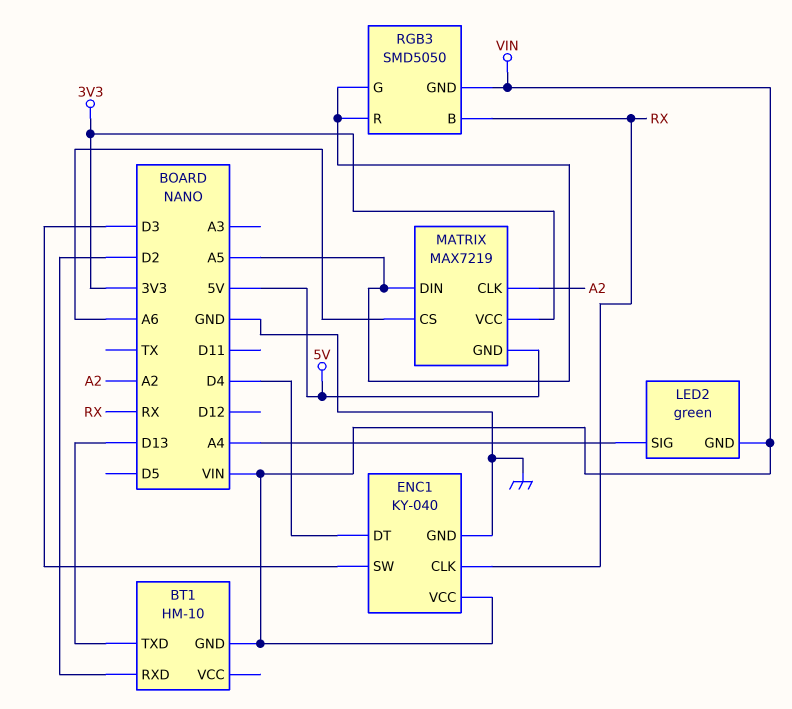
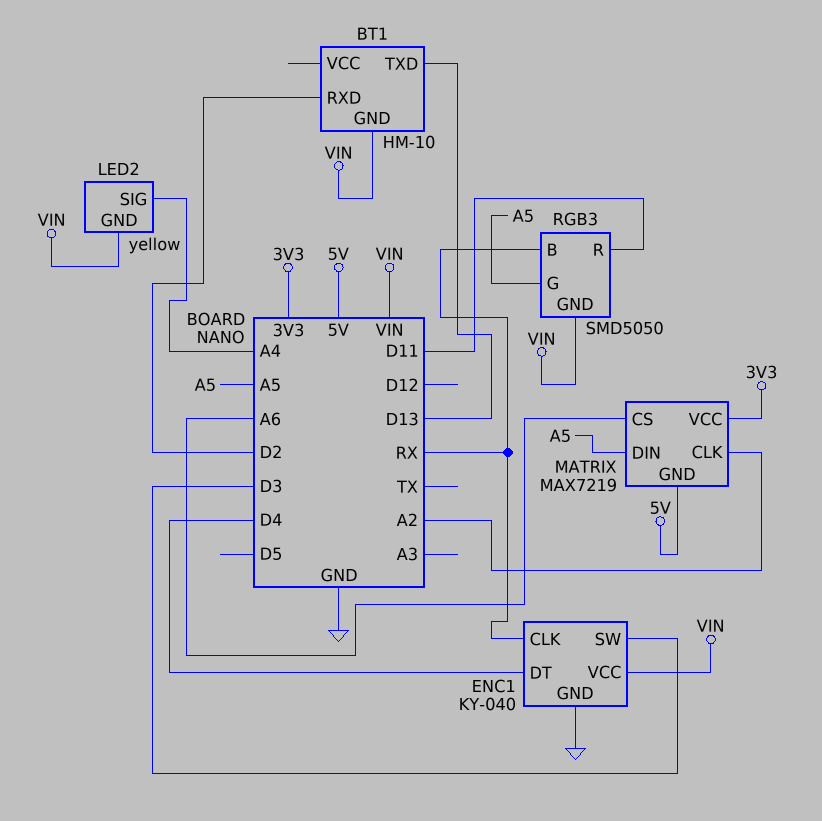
LED2: green -> yellow
RGB3 pin R: A5 -> D11

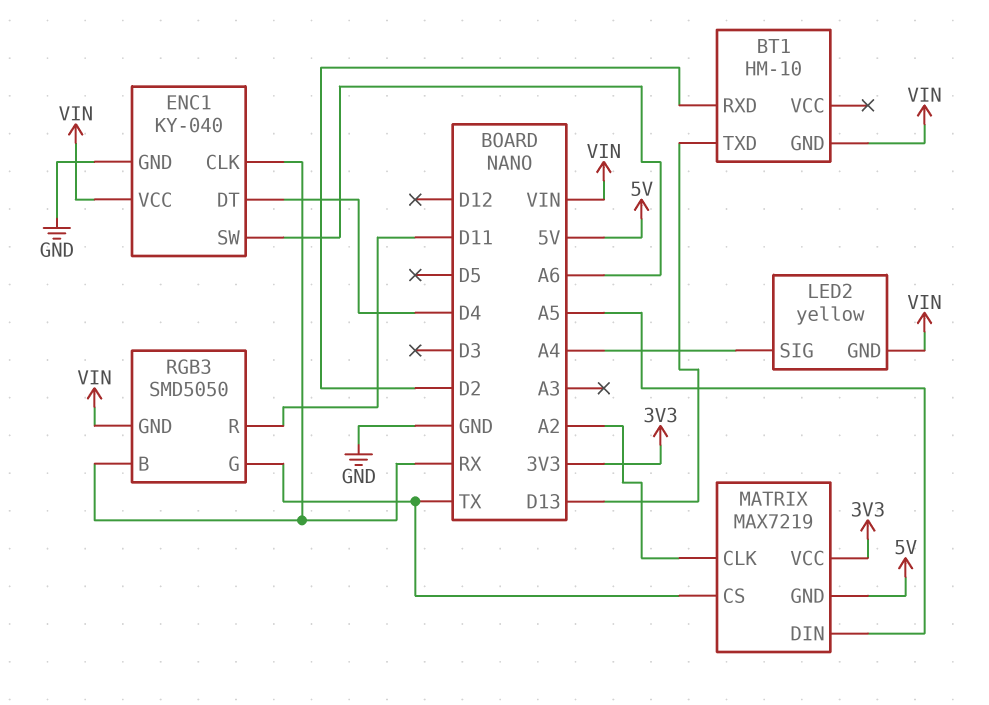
ENC1 pin SW: D3 -> A6
MATRIX pin CS: A6 -> TX
RGB3 pin G: A5 -> TX

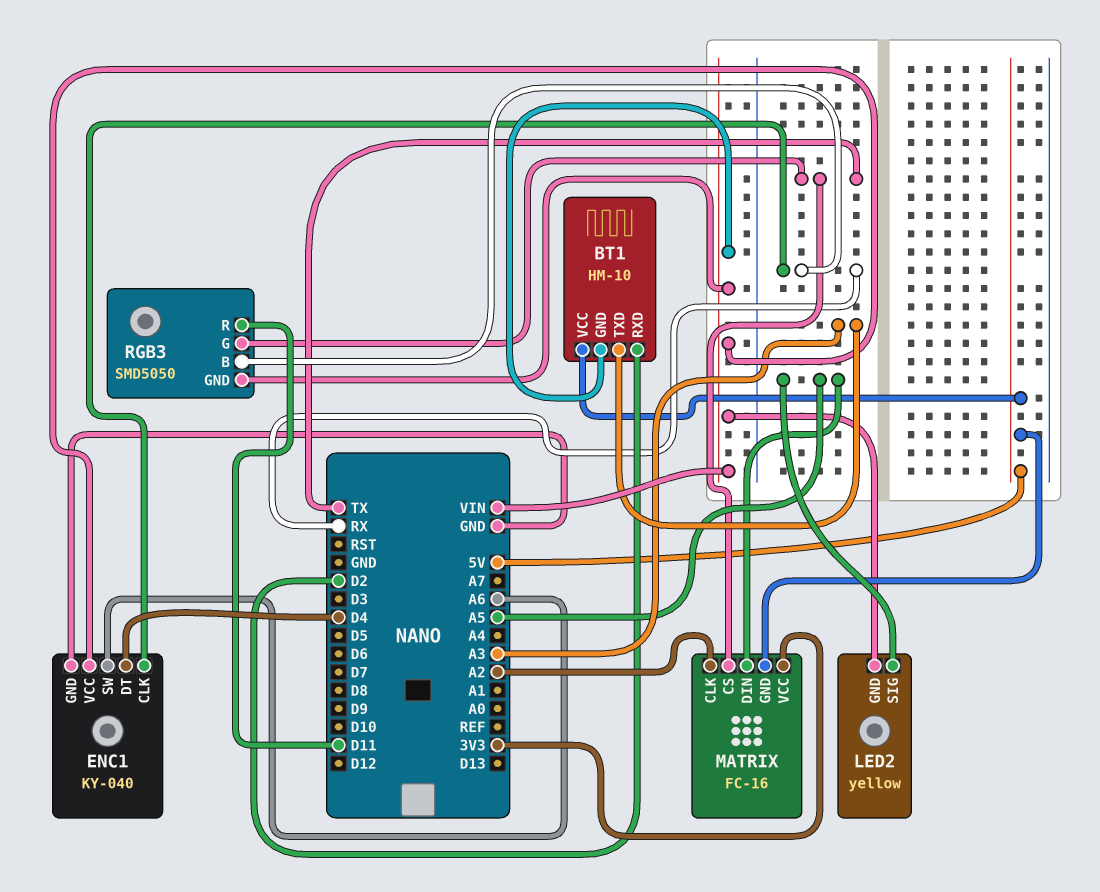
BT1 pin TXD: D13 -> A3
BT1 pin VCC: none -> 5V
LED2 pin SIG: A4 -> A5
MATRIX: MAX7219 -> FC-16

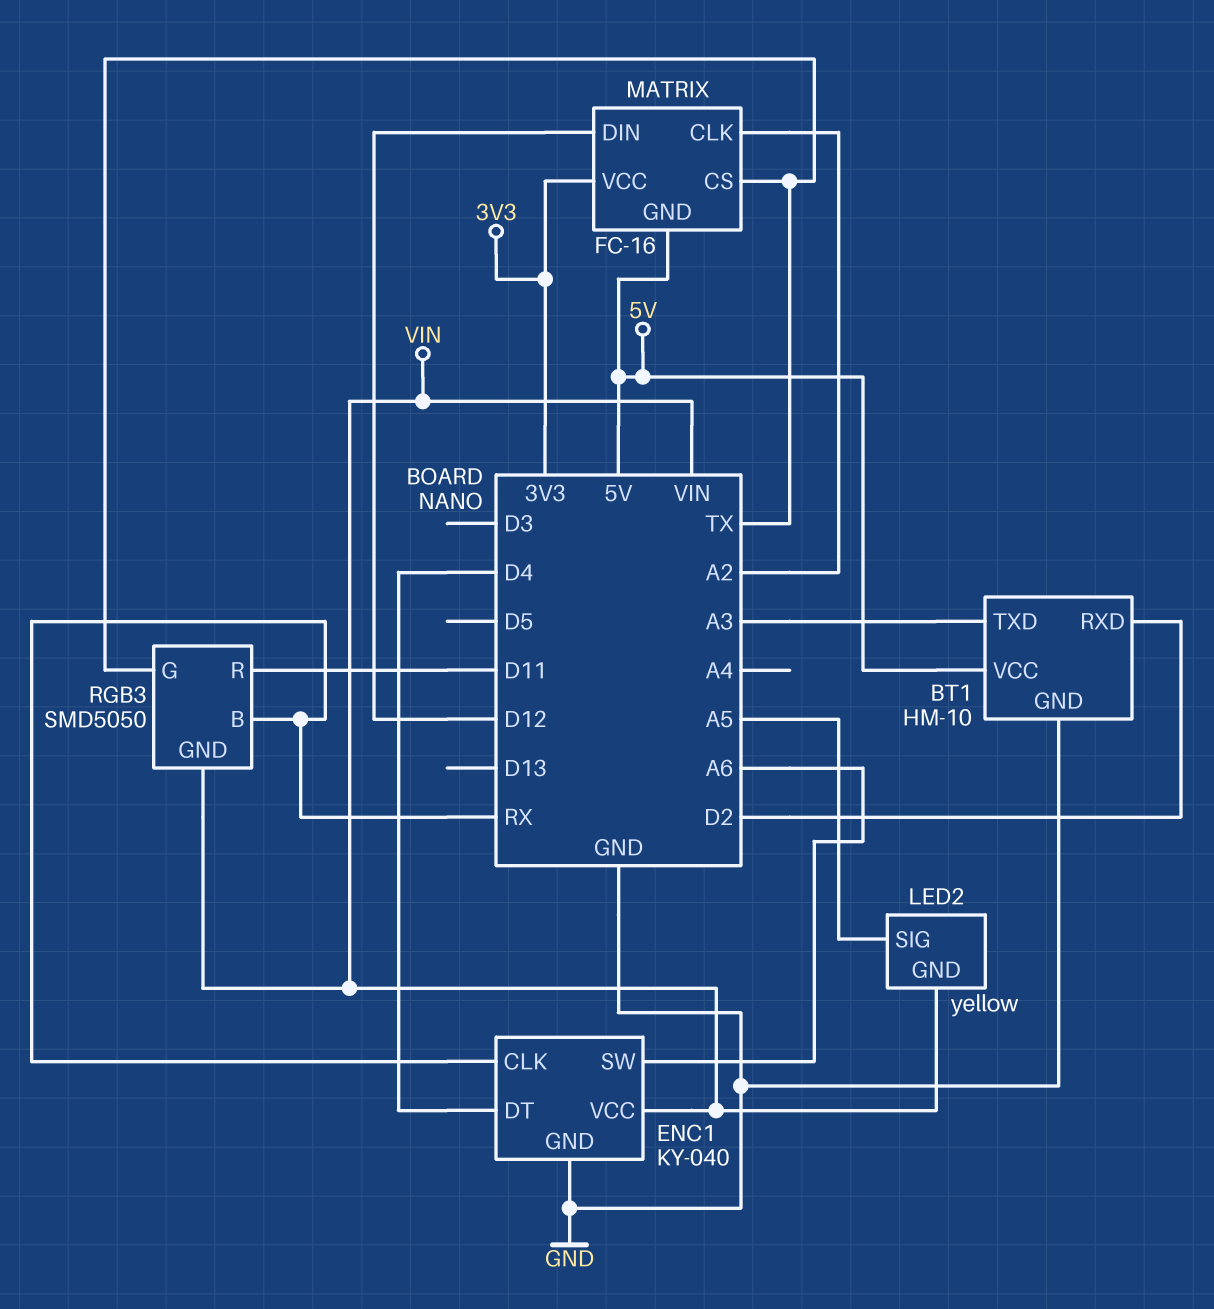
BT1 pin GND: VIN -> GND
MATRIX pin DIN: A5 -> D12

